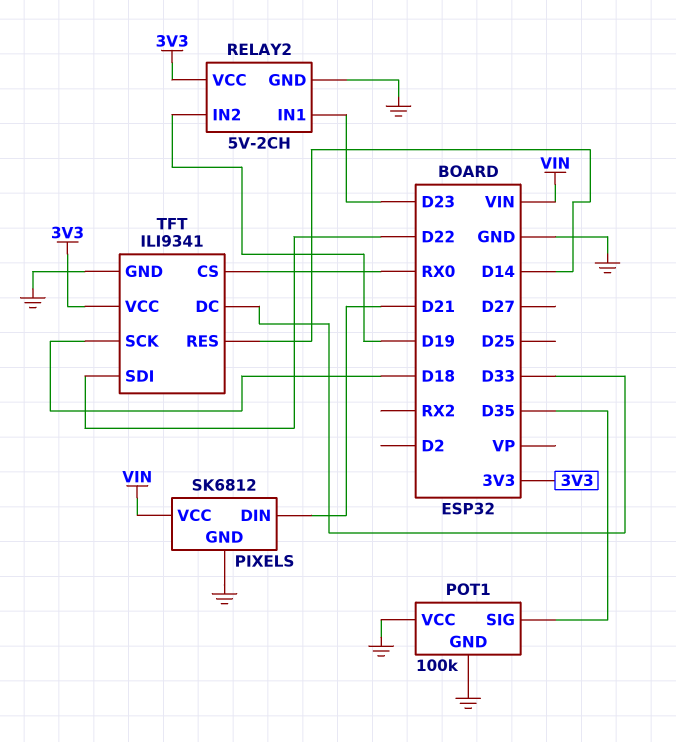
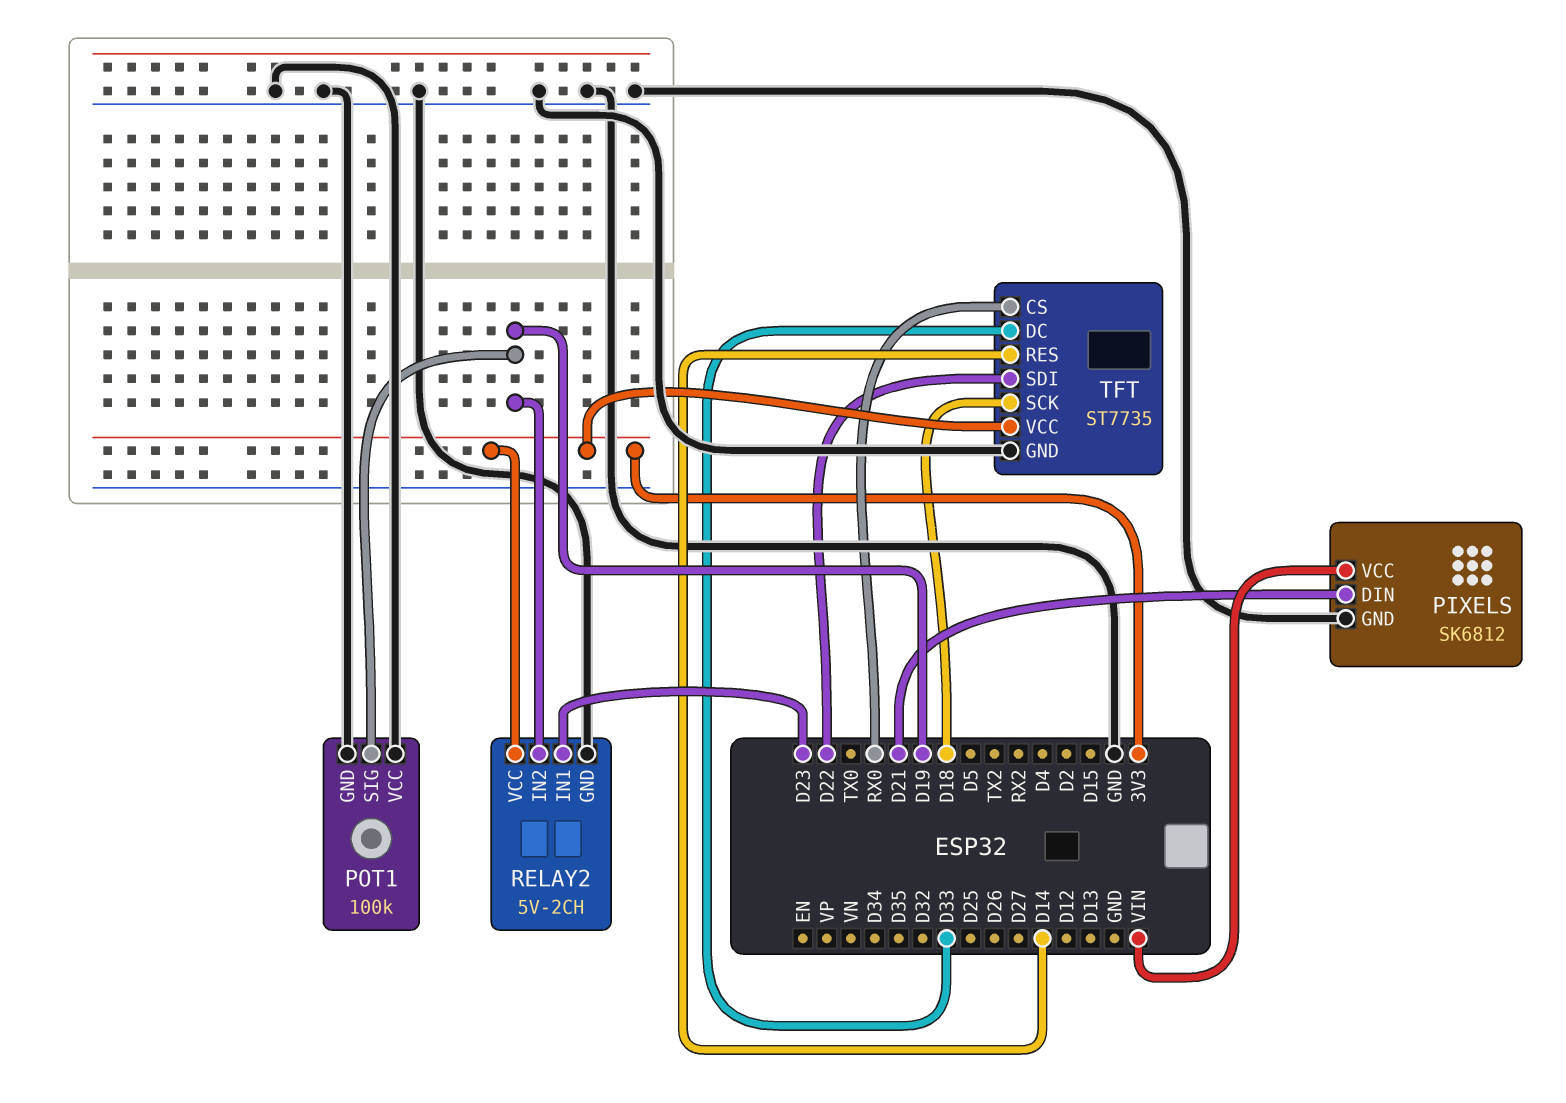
POT1 pin SIG: D35 -> D19
TFT: ILI9341 -> ST7735

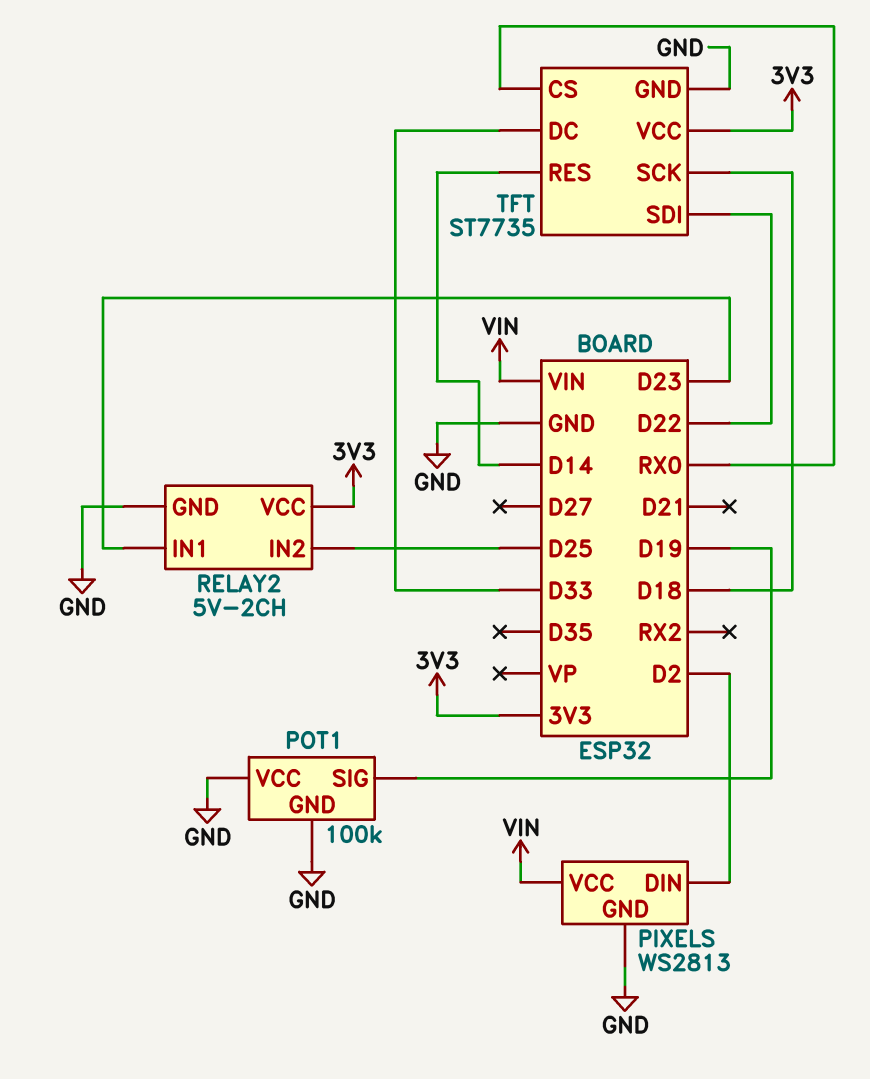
PIXELS: SK6812 -> WS2813
PIXELS pin DIN: D21 -> D2
RELAY2 pin IN2: D19 -> D25

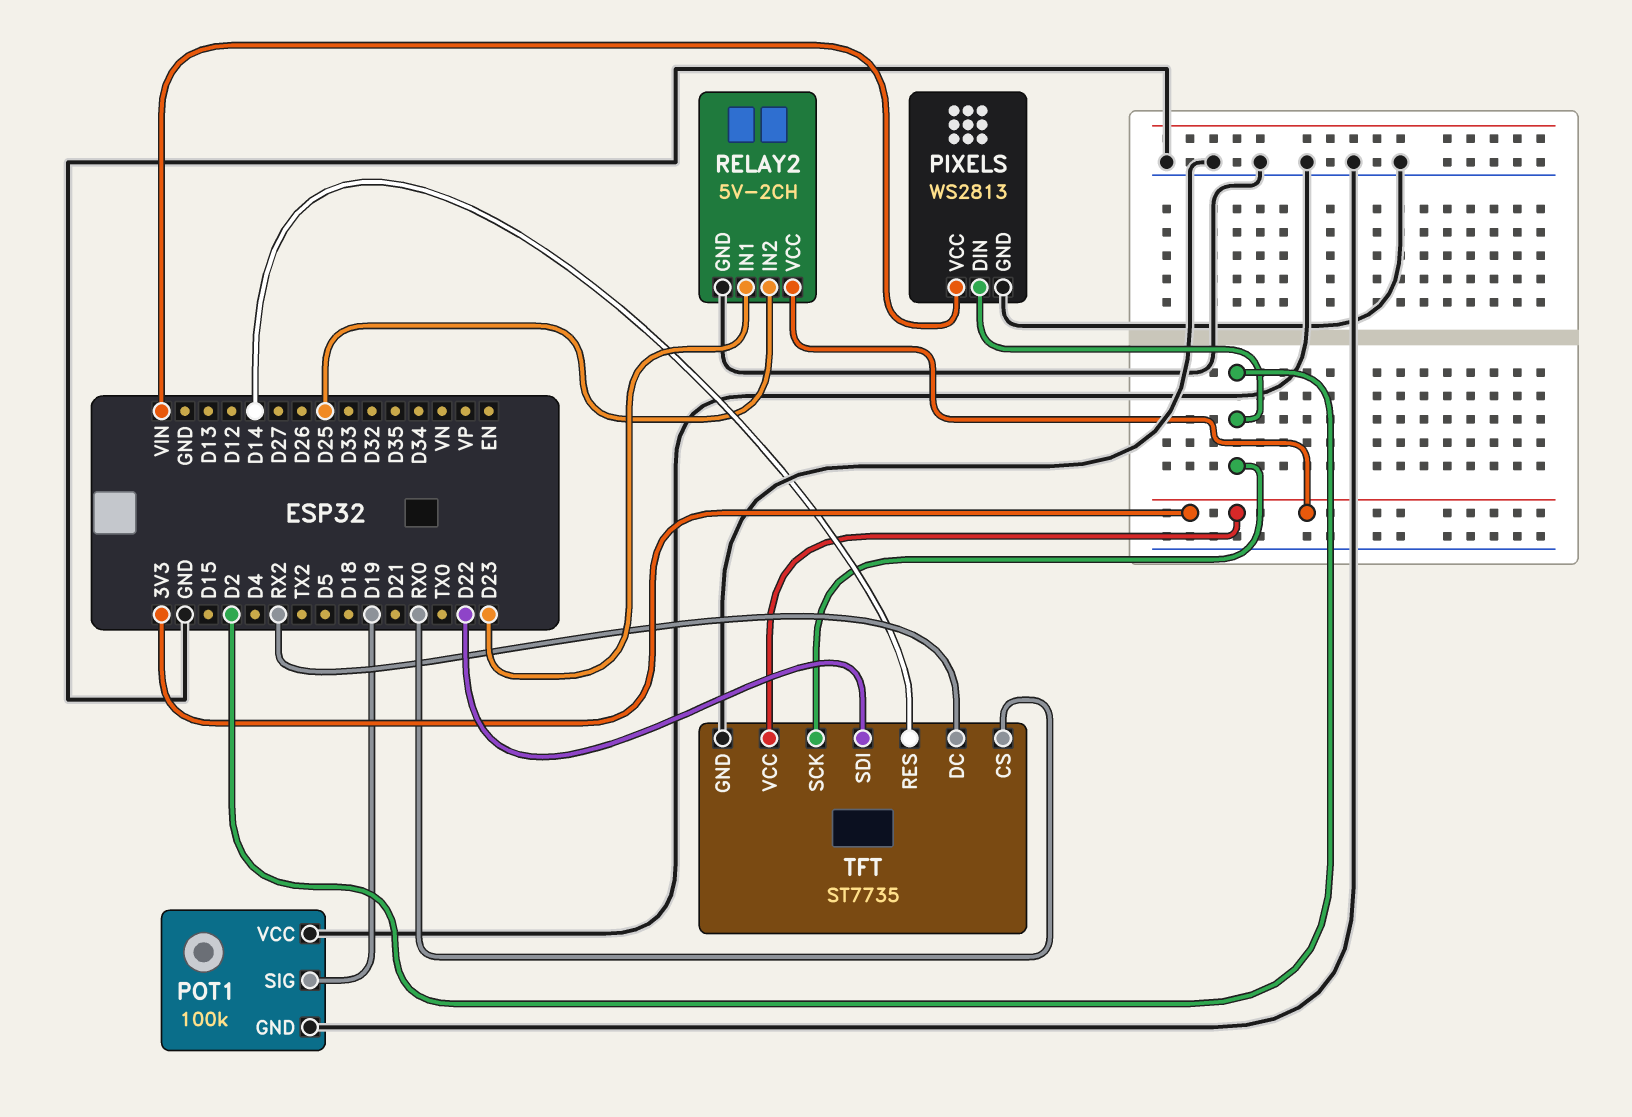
TFT pin DC: D33 -> RX2
TFT pin SCK: D18 -> D2

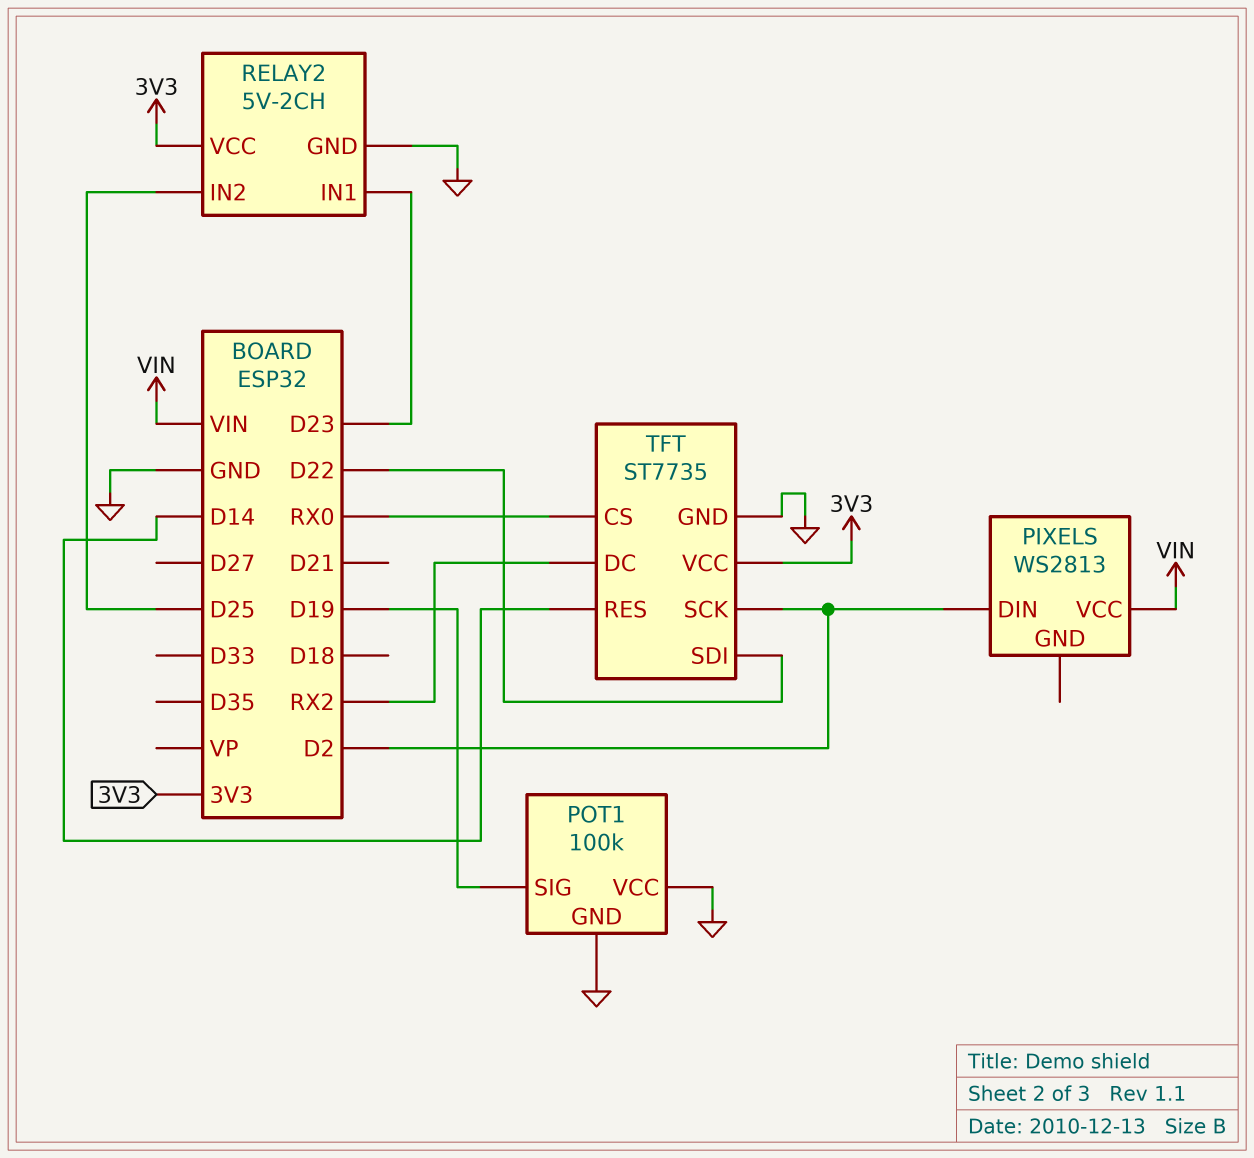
PIXELS pin GND: GND -> none

